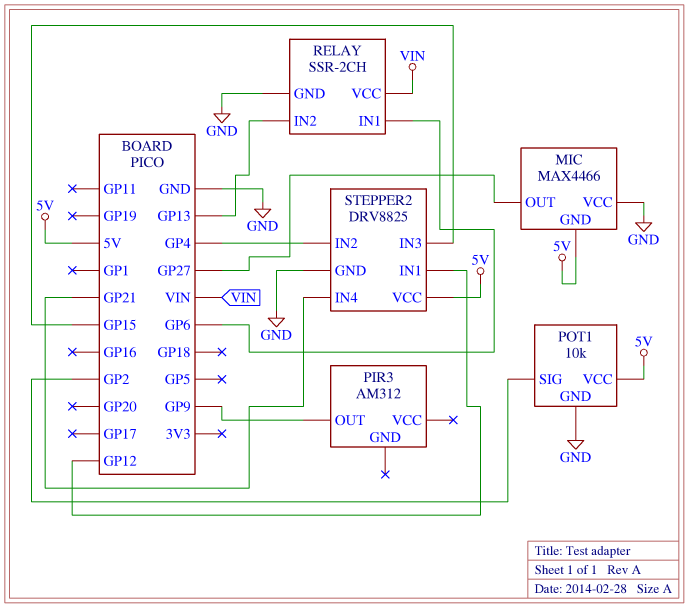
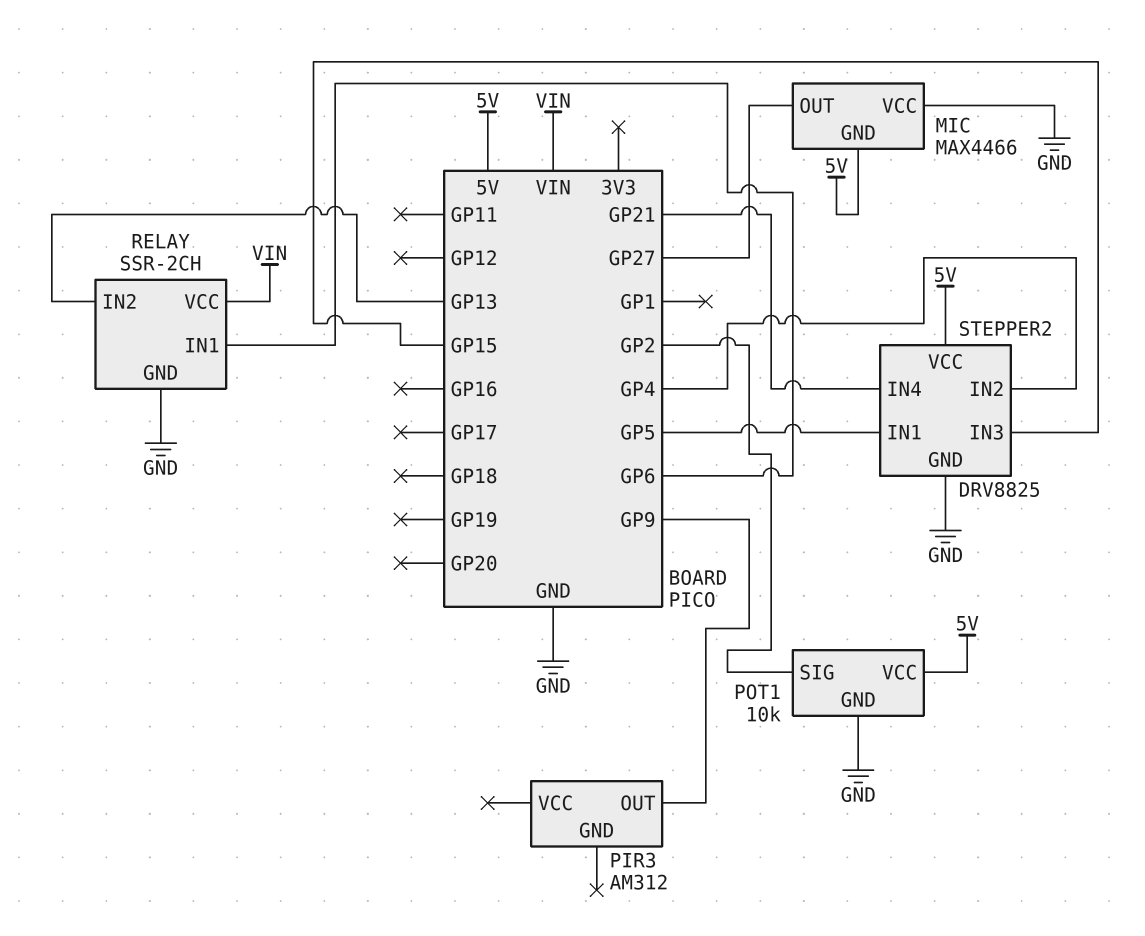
STEPPER2 pin IN1: GP12 -> GP5

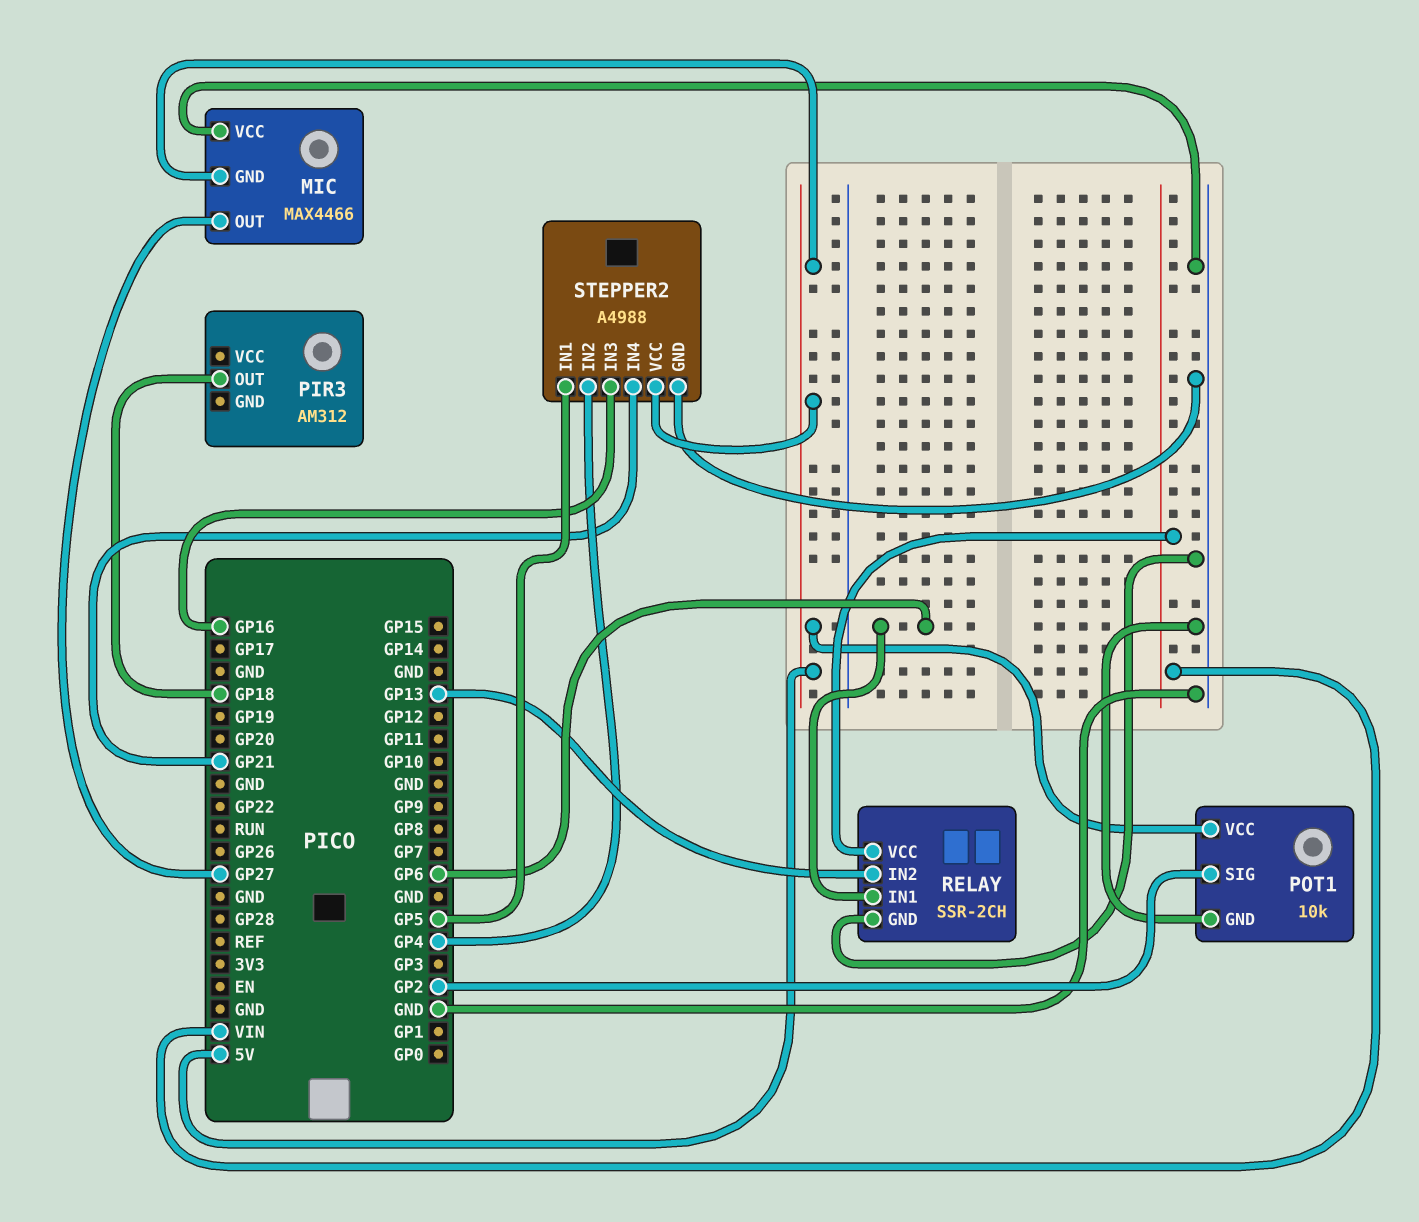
PIR3 pin OUT: GP9 -> GP18
STEPPER2: DRV8825 -> A4988
STEPPER2 pin IN3: GP15 -> GP16

